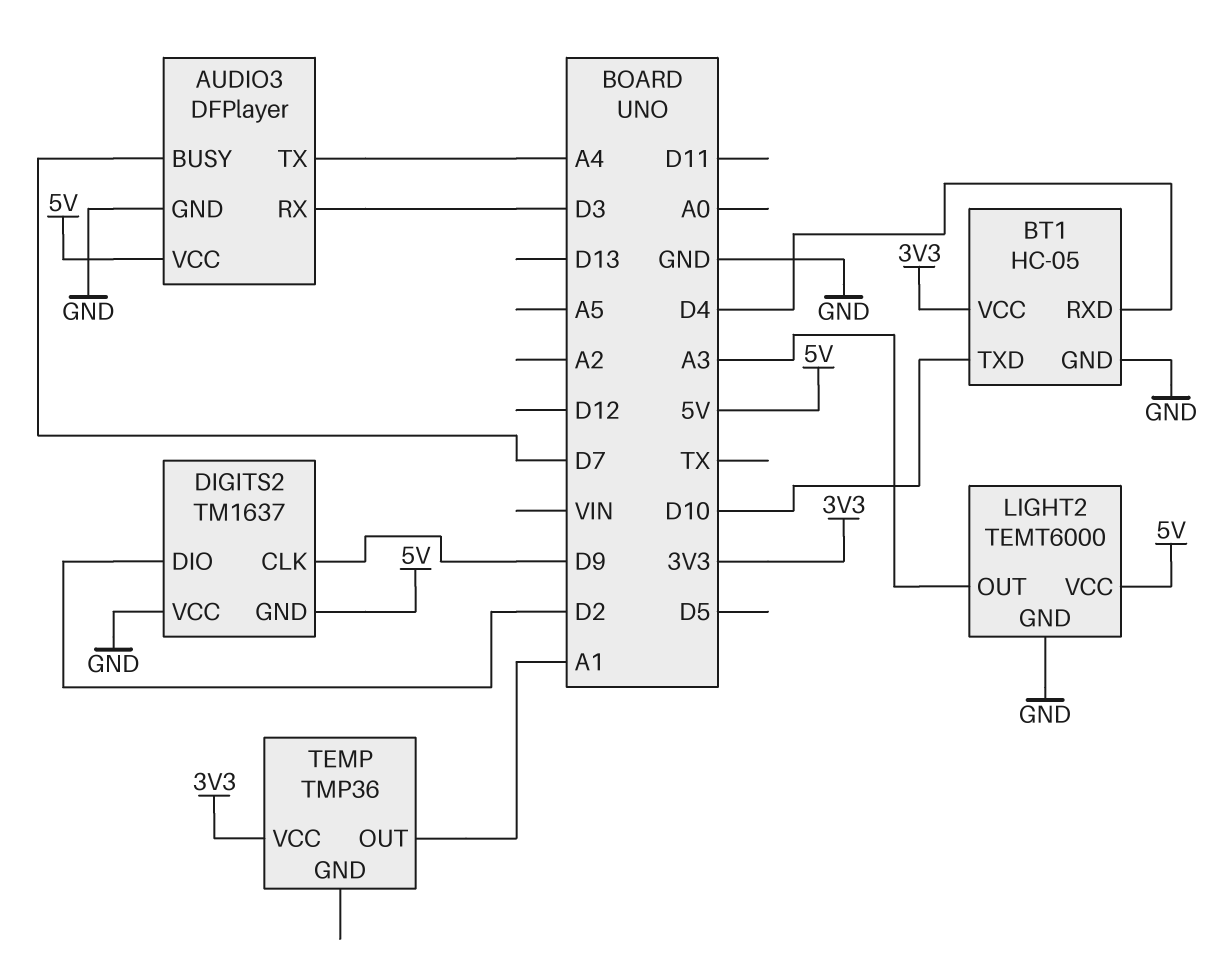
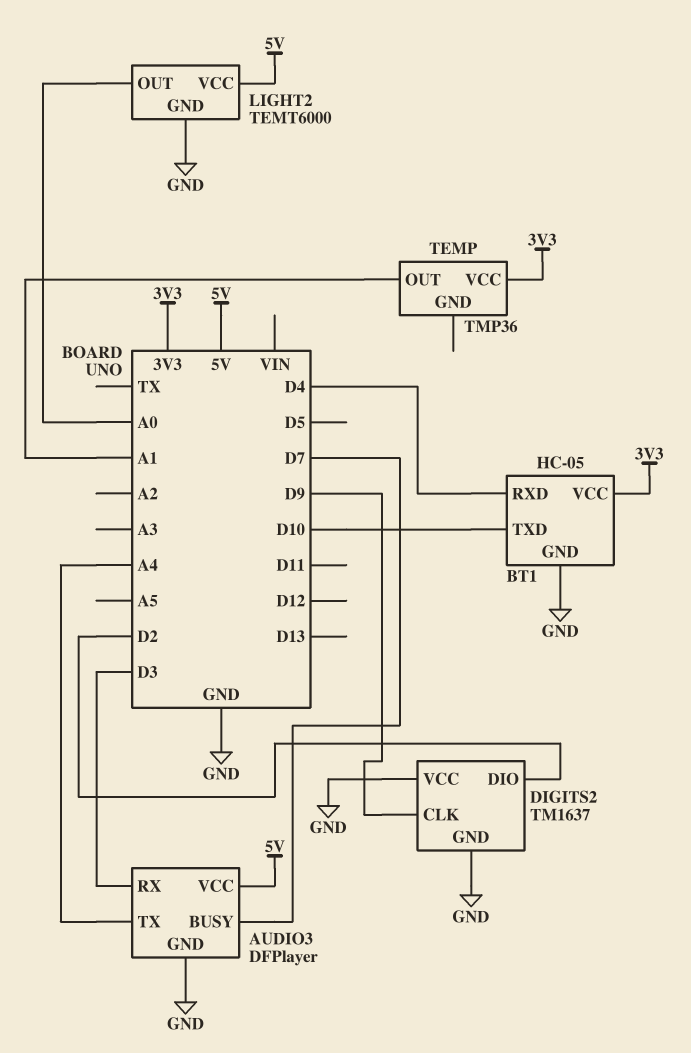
DIGITS2 pin GND: 5V -> GND
LIGHT2 pin OUT: A3 -> A0

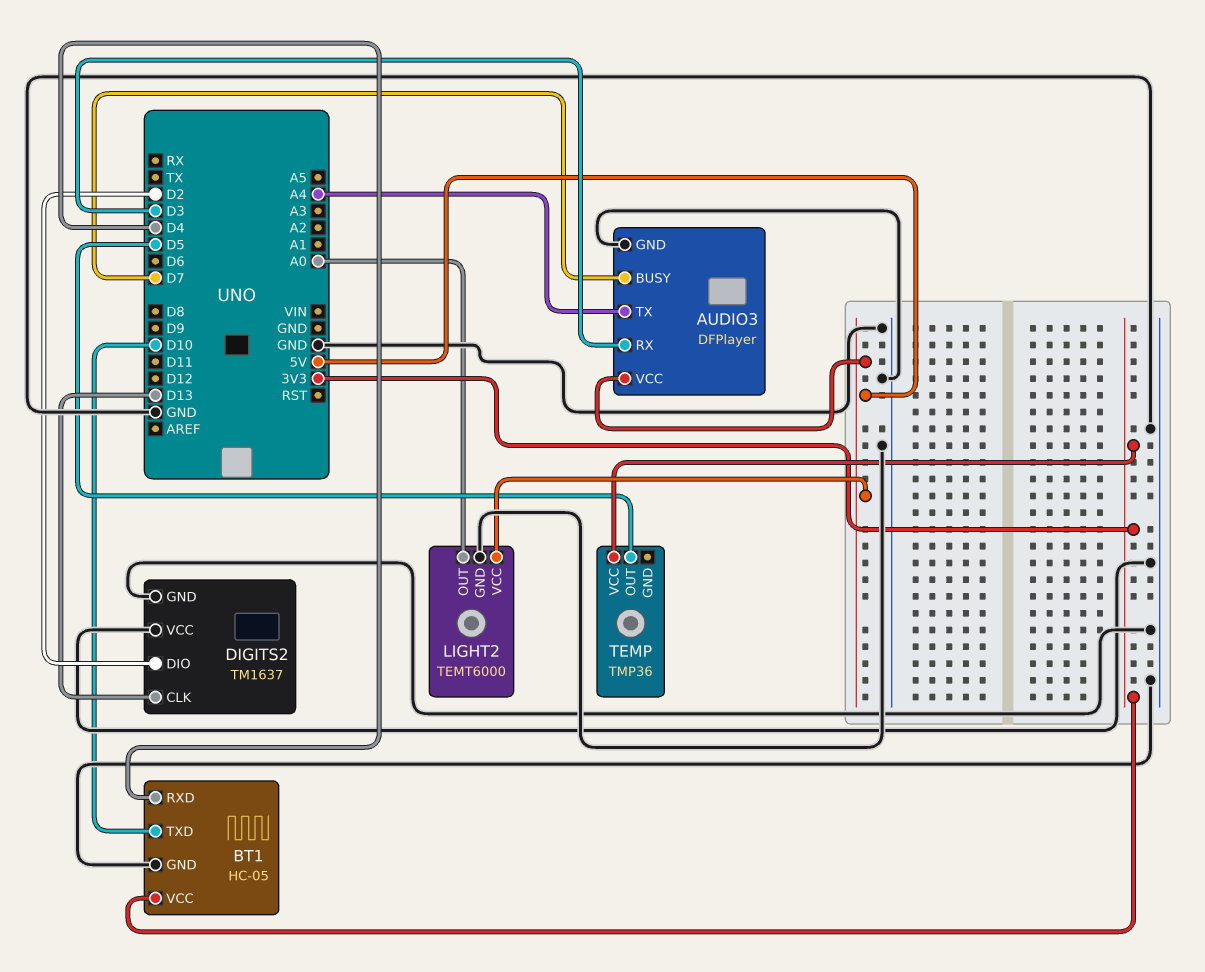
DIGITS2 pin CLK: D9 -> D13
TEMP pin OUT: A1 -> D5

